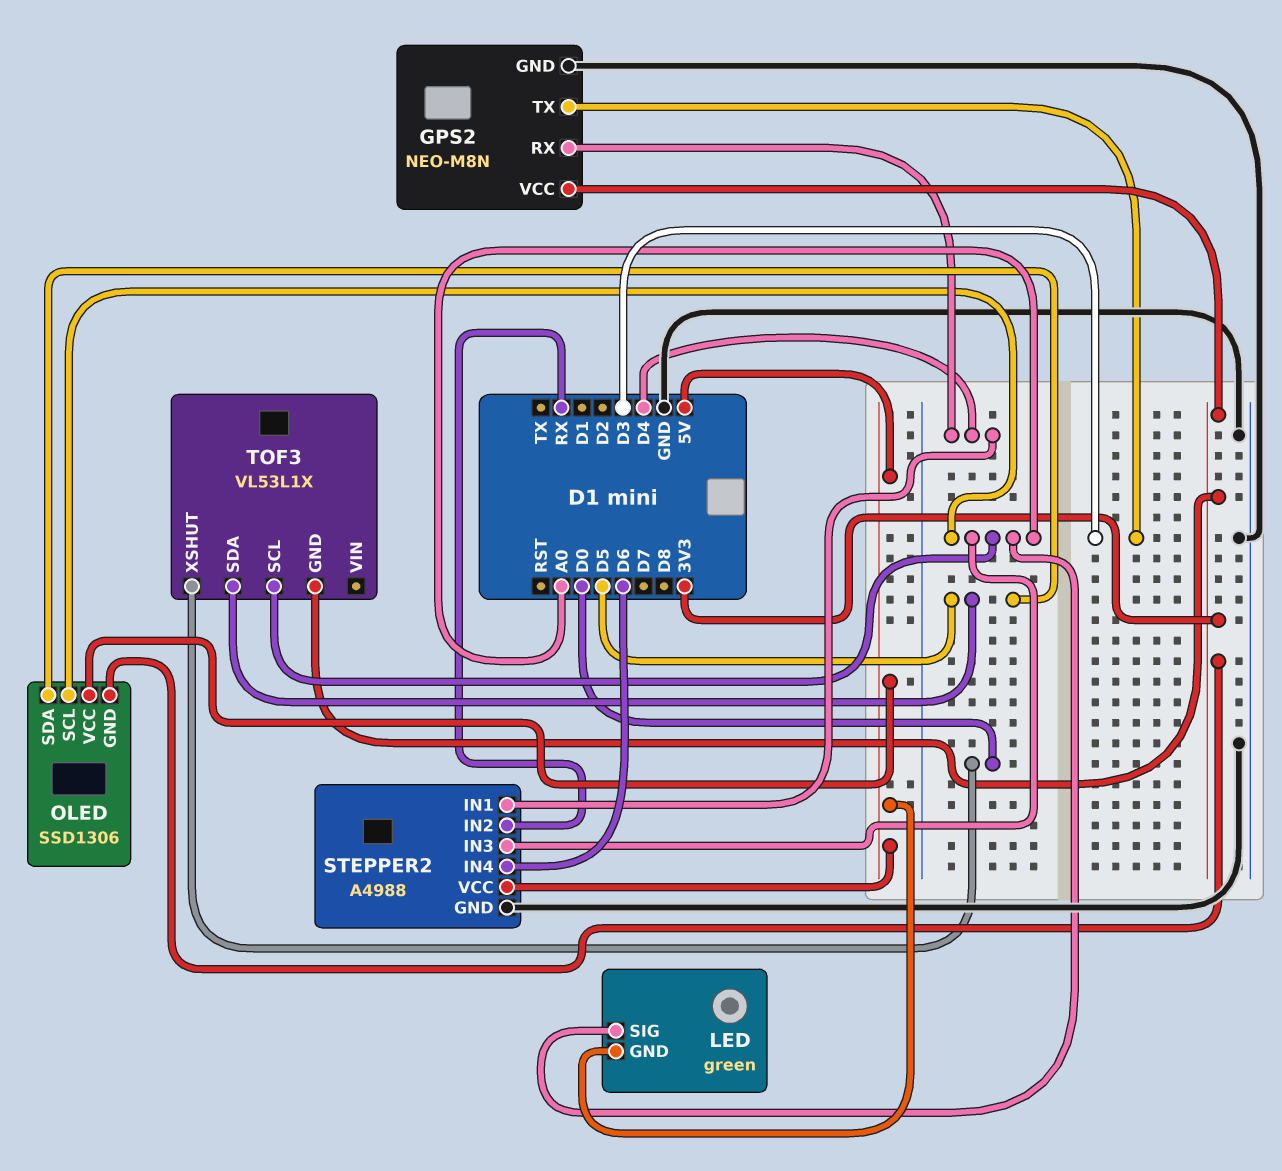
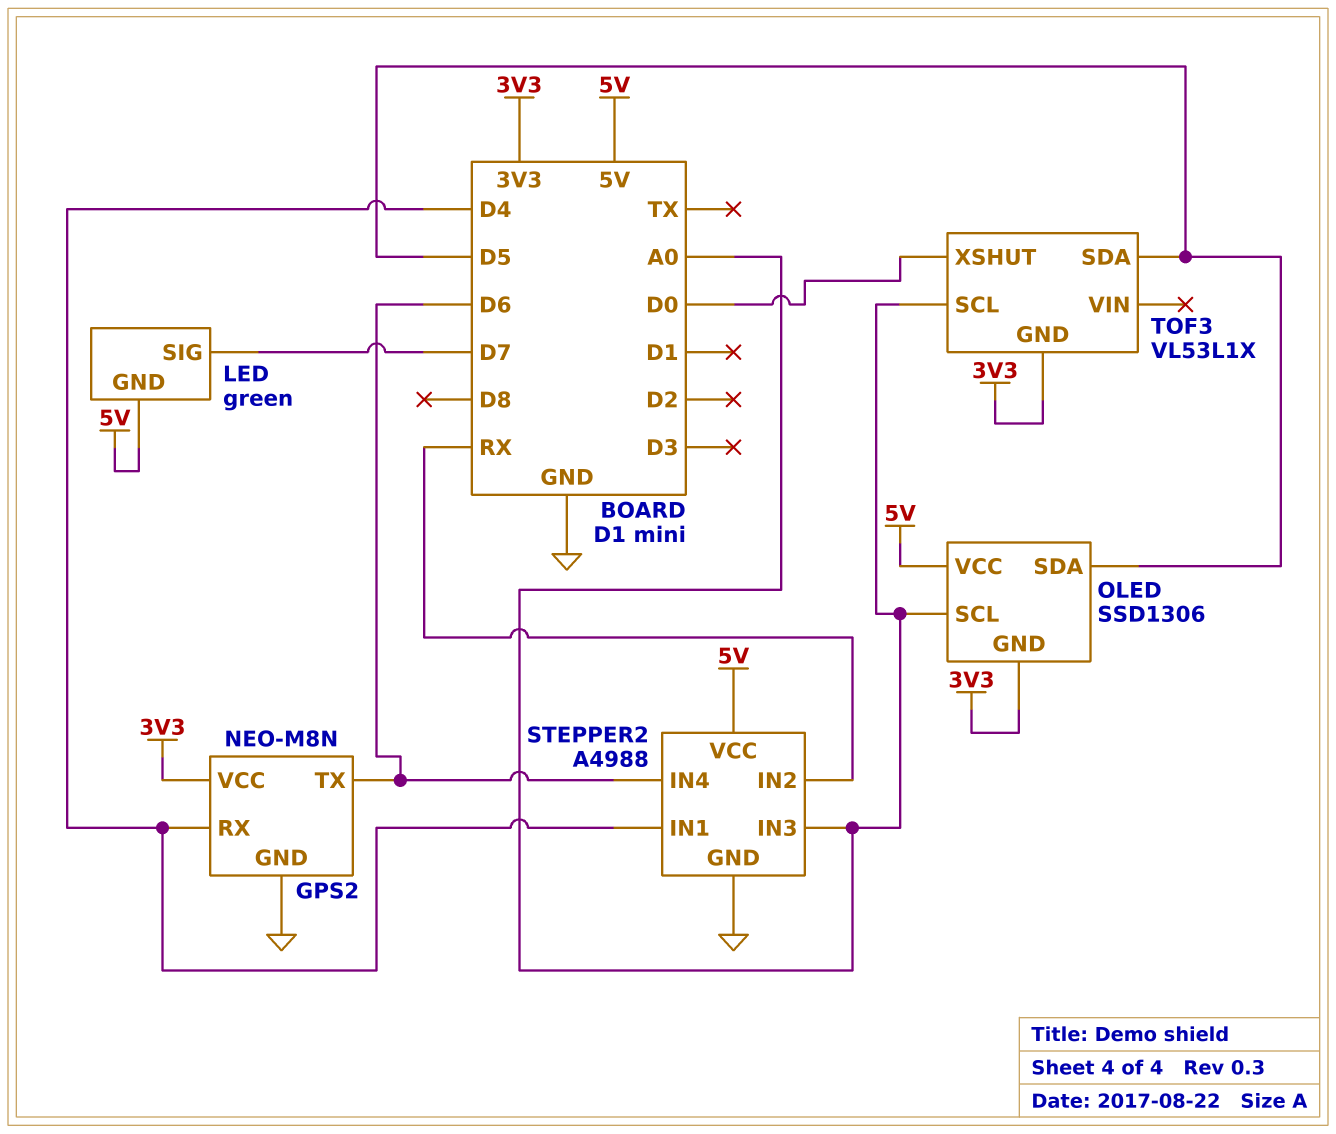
GPS2 pin TX: D3 -> D6
LED pin SIG: A0 -> D7

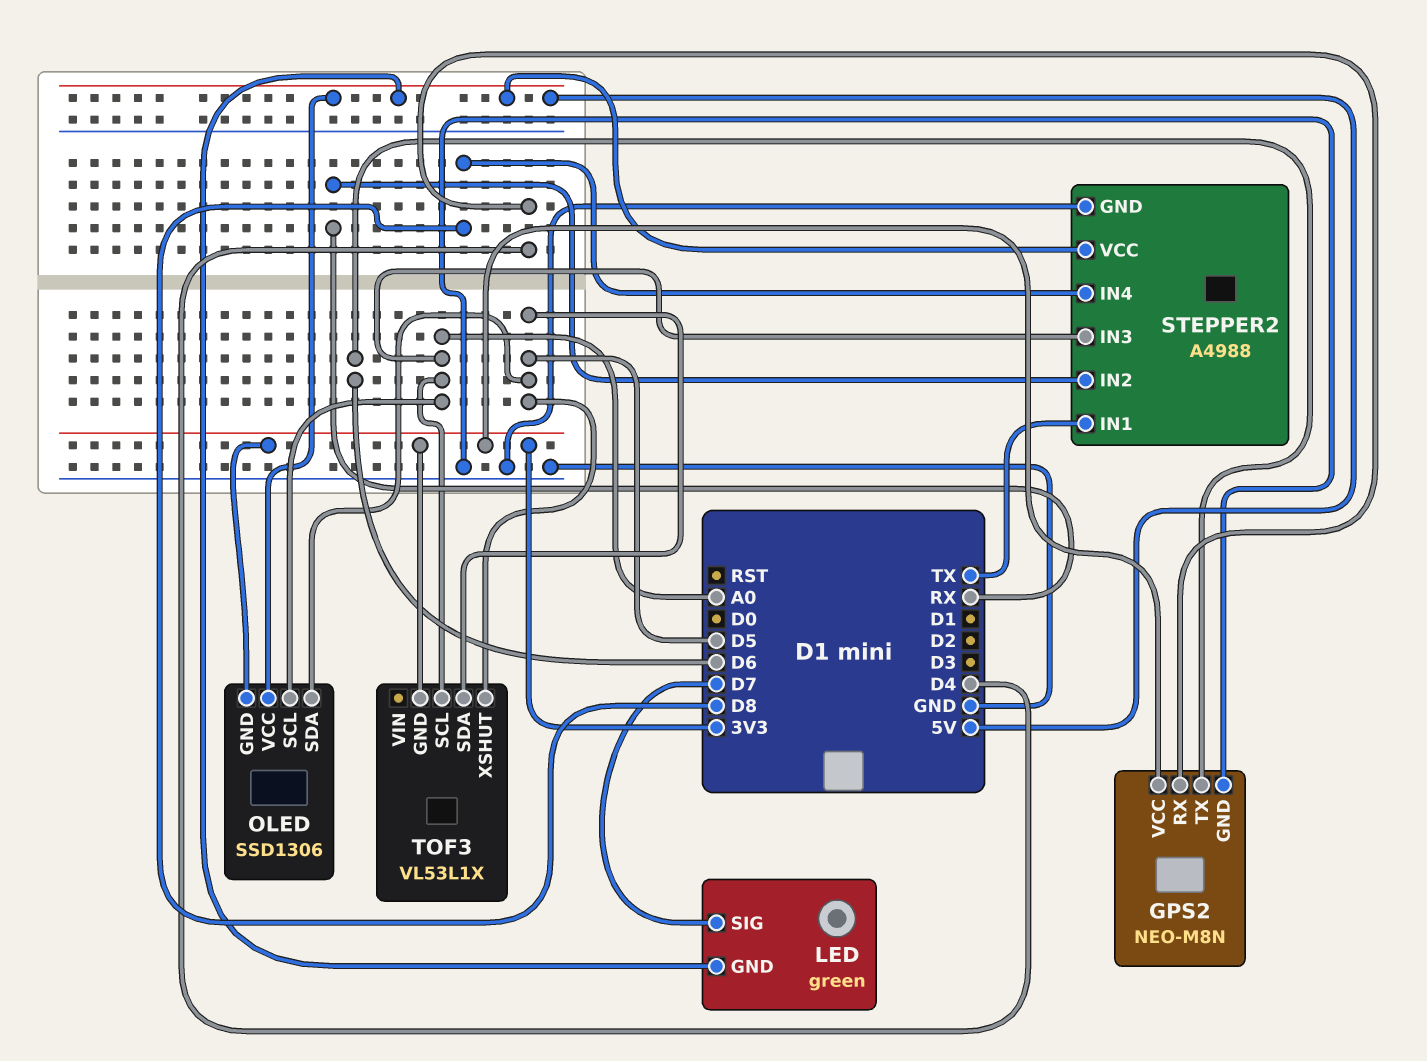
STEPPER2 pin IN1: D4 -> TX
STEPPER2 pin IN4: D6 -> D8
TOF3 pin XSHUT: D0 -> D5

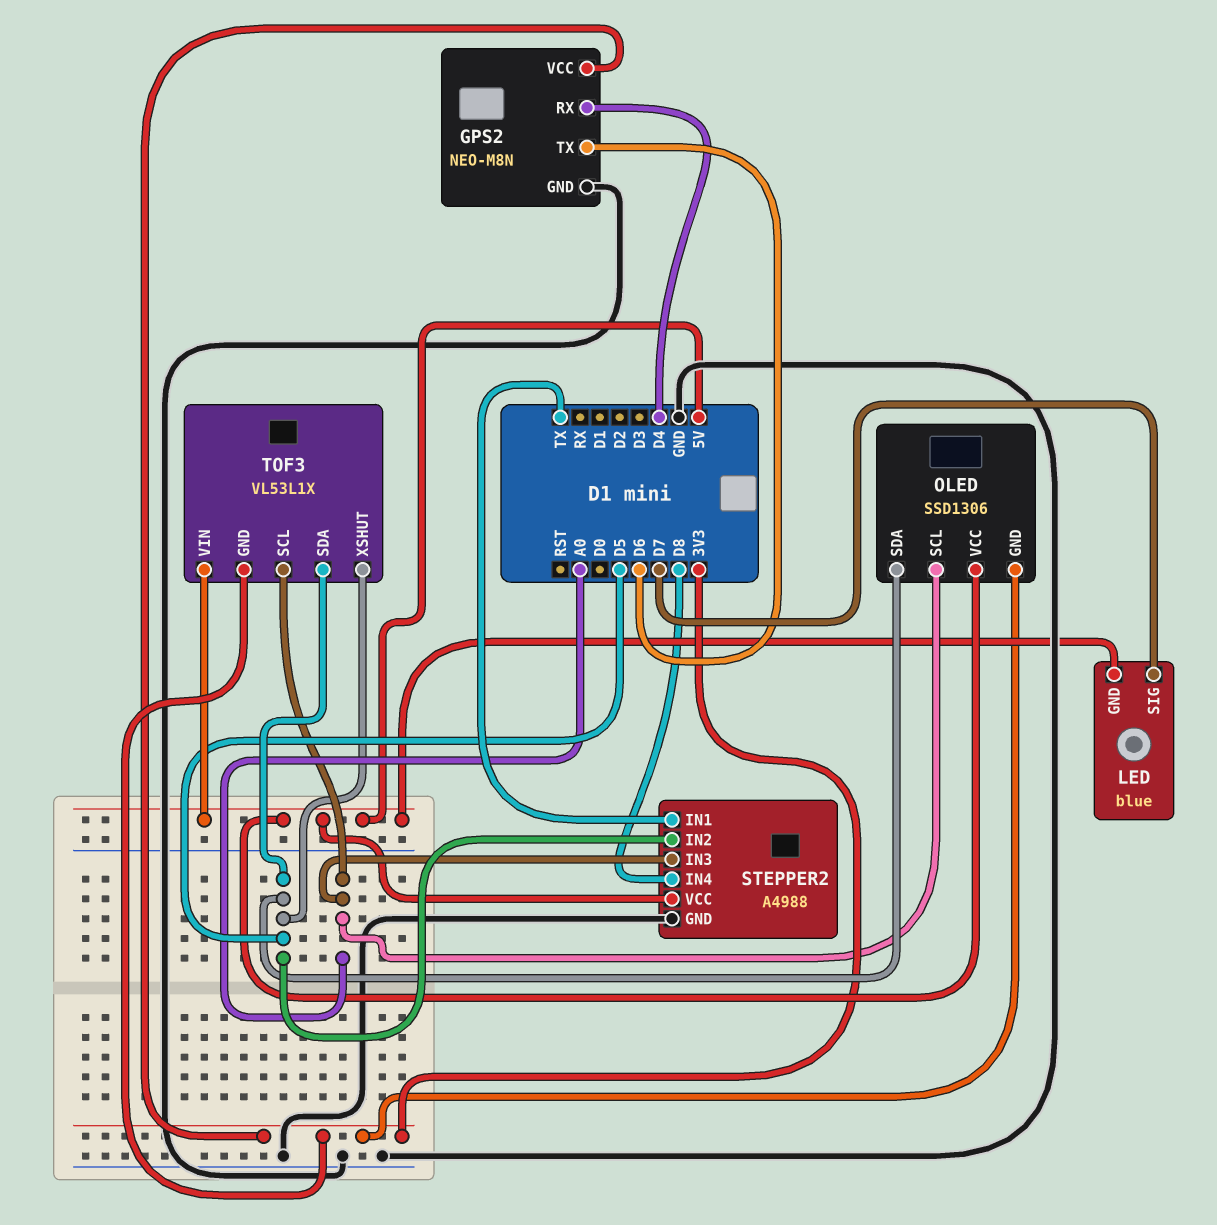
LED: green -> blue
STEPPER2 pin IN2: RX -> D5
TOF3 pin VIN: none -> 5V

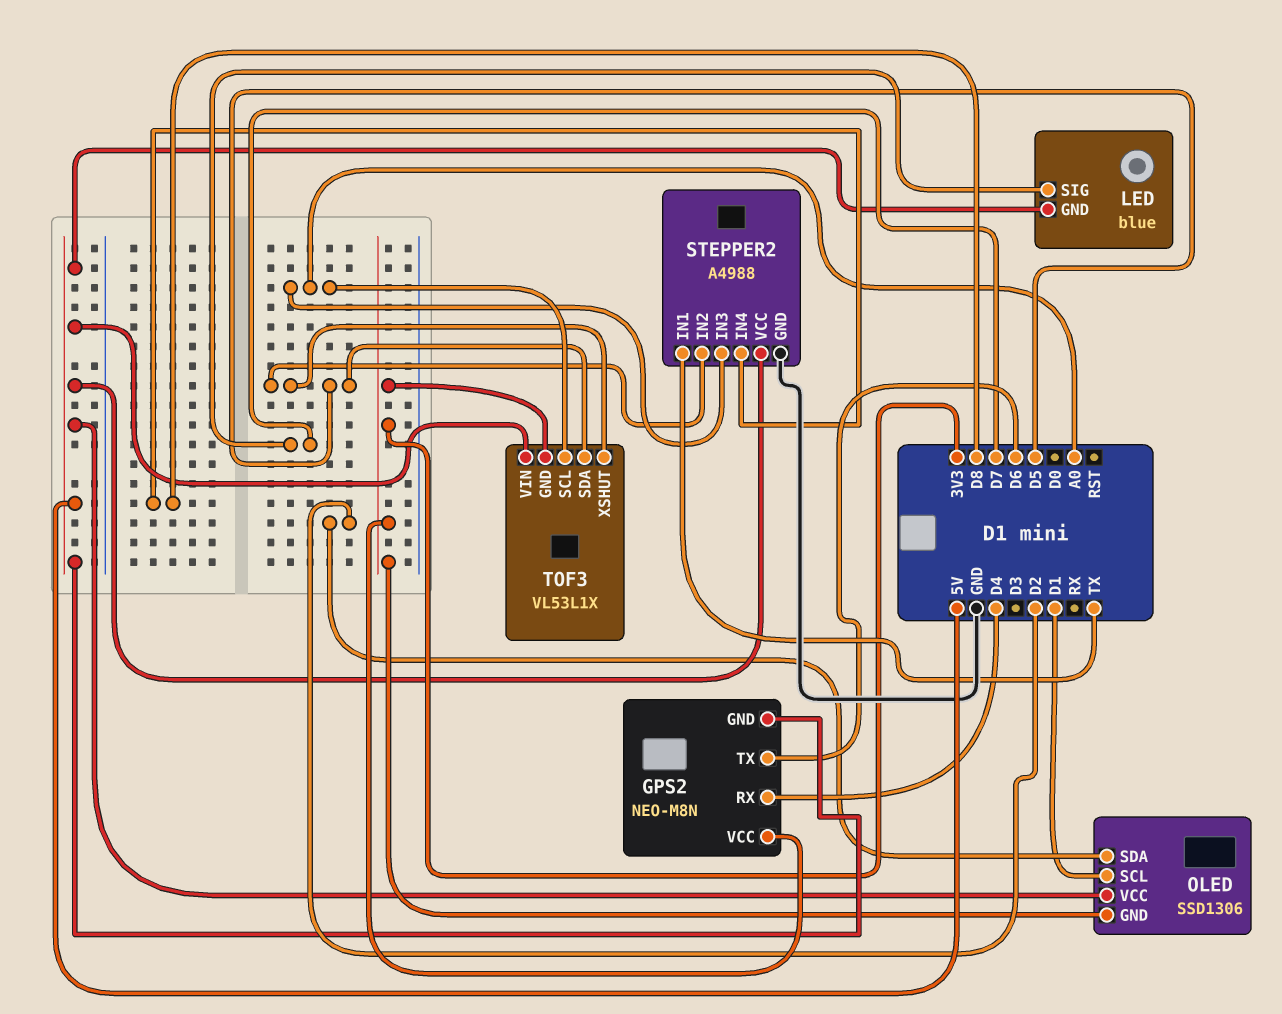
GPS2 pin GND: GND -> 5V
OLED pin SCL: A0 -> D1
OLED pin SDA: D5 -> D2

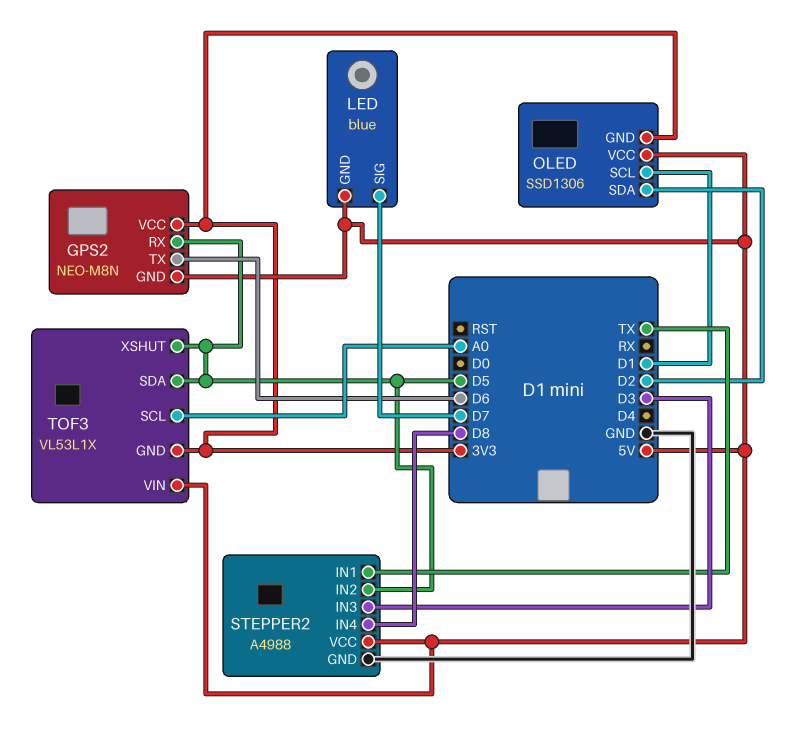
GPS2 pin RX: D4 -> D5
STEPPER2 pin IN3: A0 -> D3

